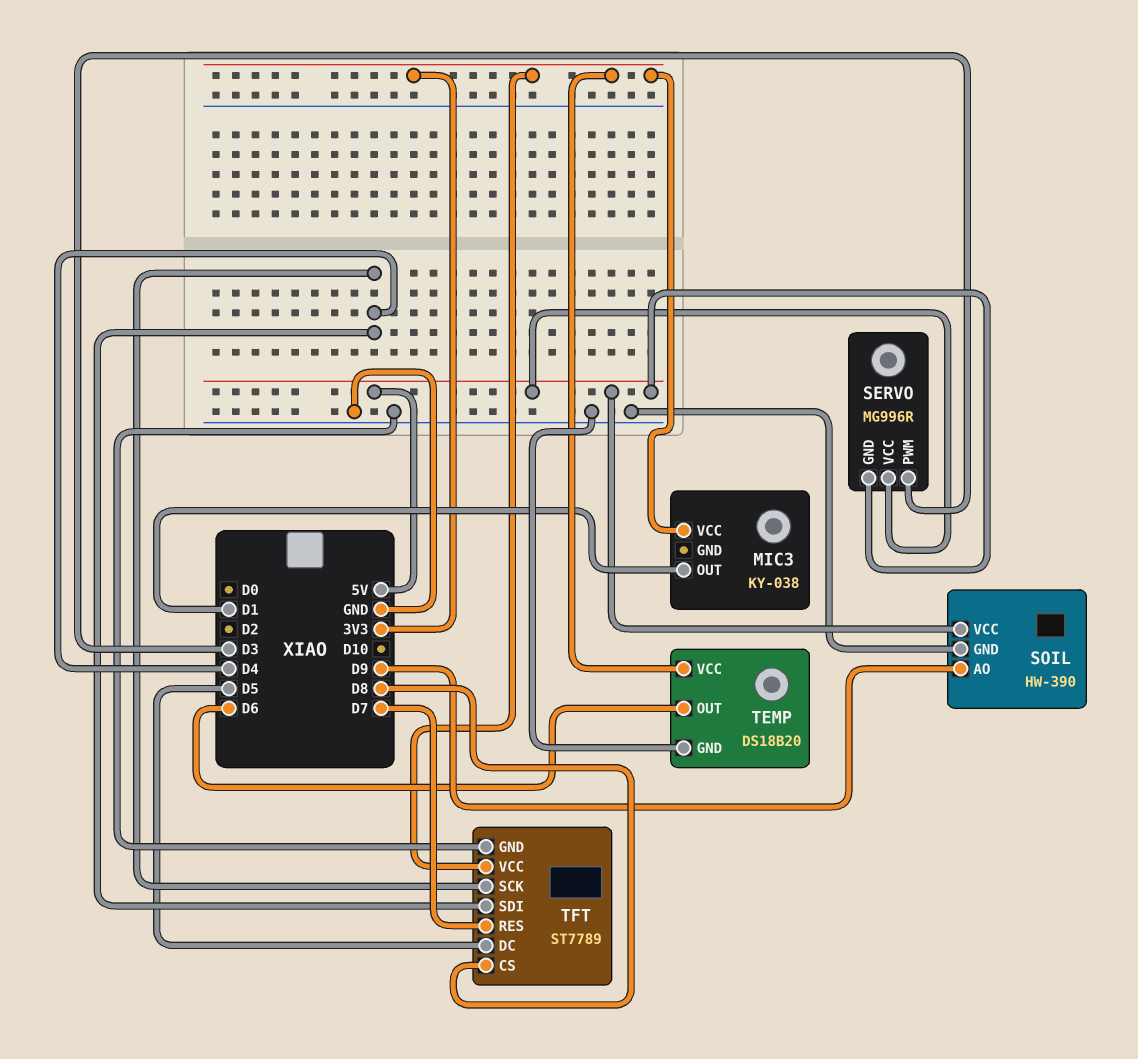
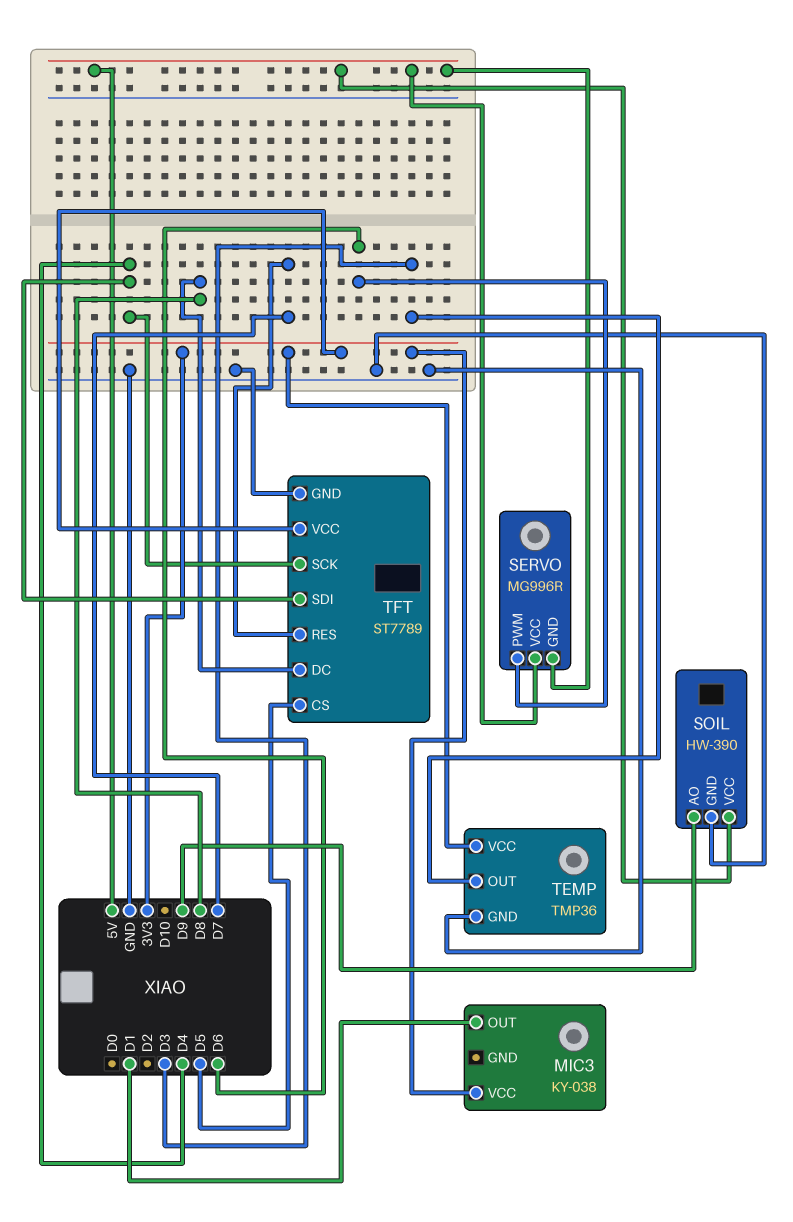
SERVO pin PWM: D3 -> D6
TEMP: DS18B20 -> TMP36
TEMP pin OUT: D6 -> D3
TFT pin CS: D8 -> D5
TFT pin DC: D5 -> D8

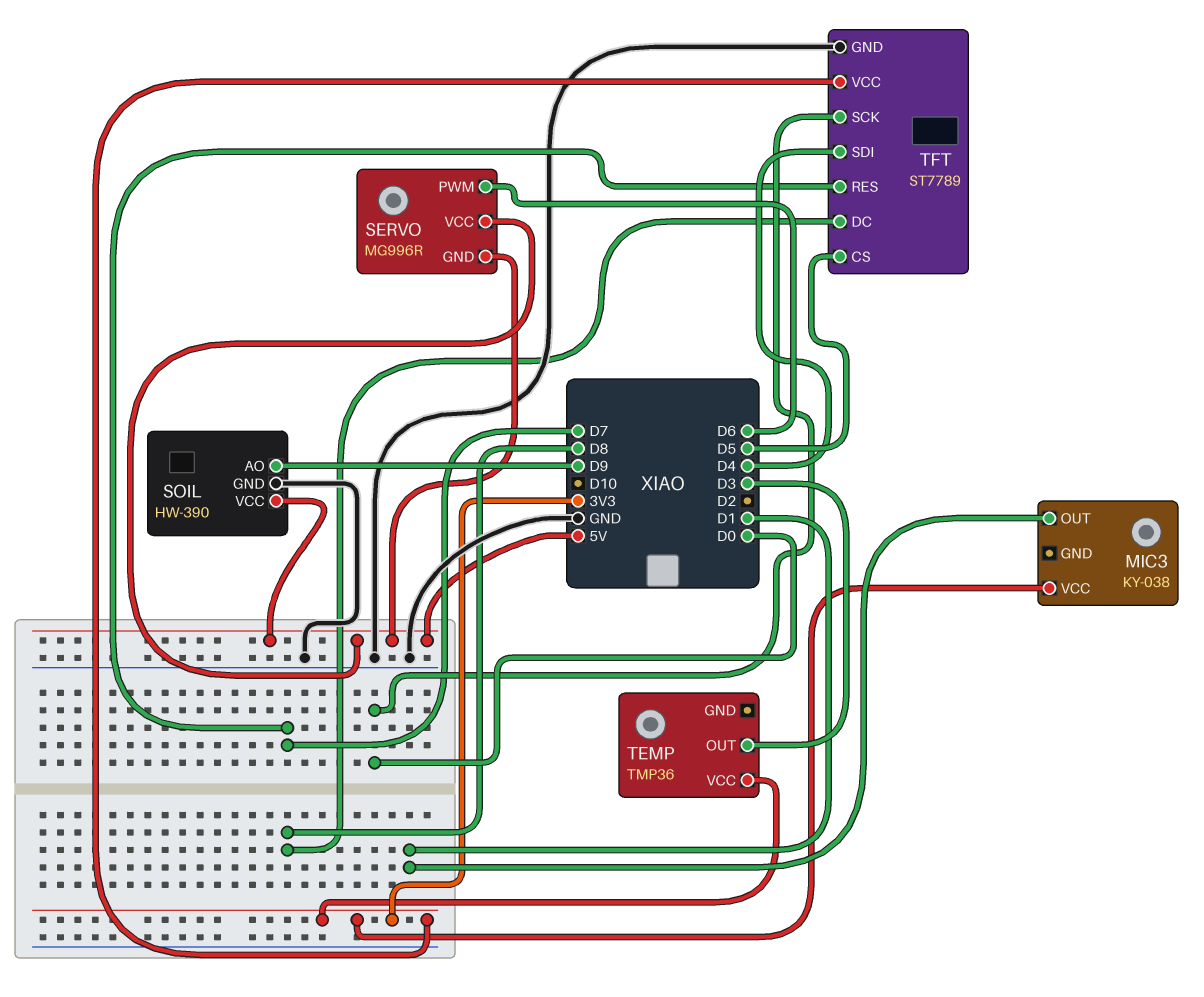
TEMP pin GND: GND -> none
TFT pin SCK: D4 -> D0

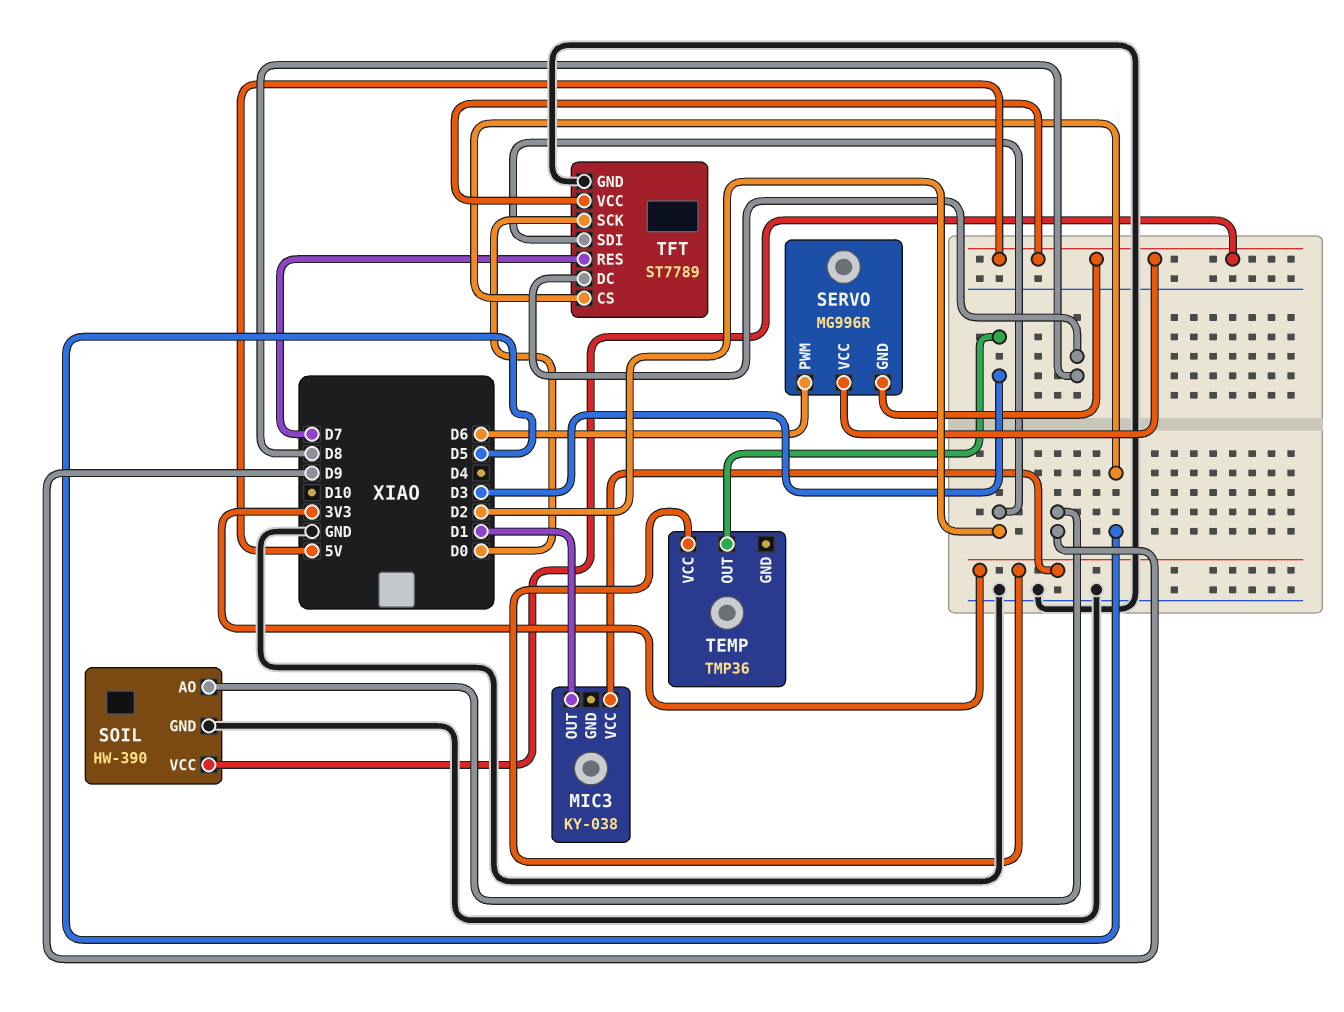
TFT pin SDI: D4 -> D2
TFT pin VCC: 3V3 -> 5V

